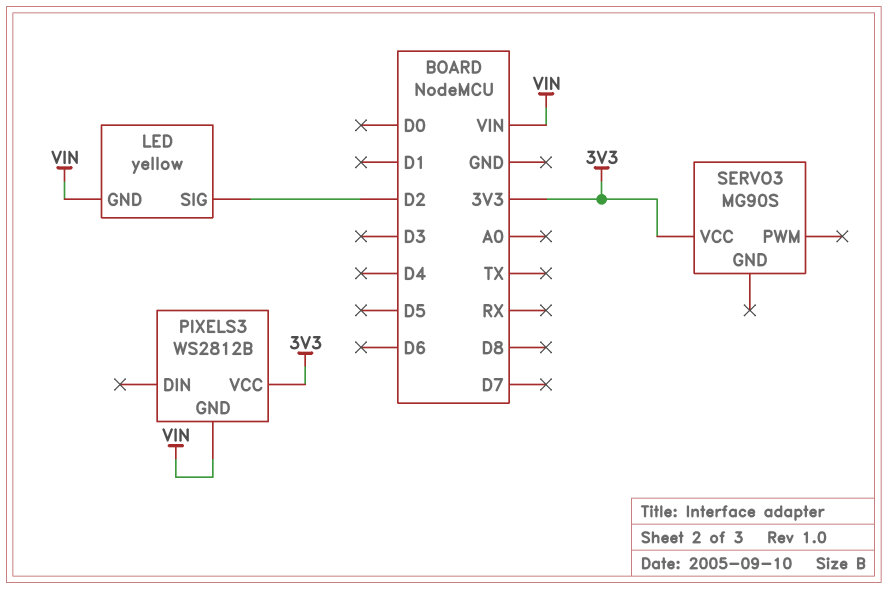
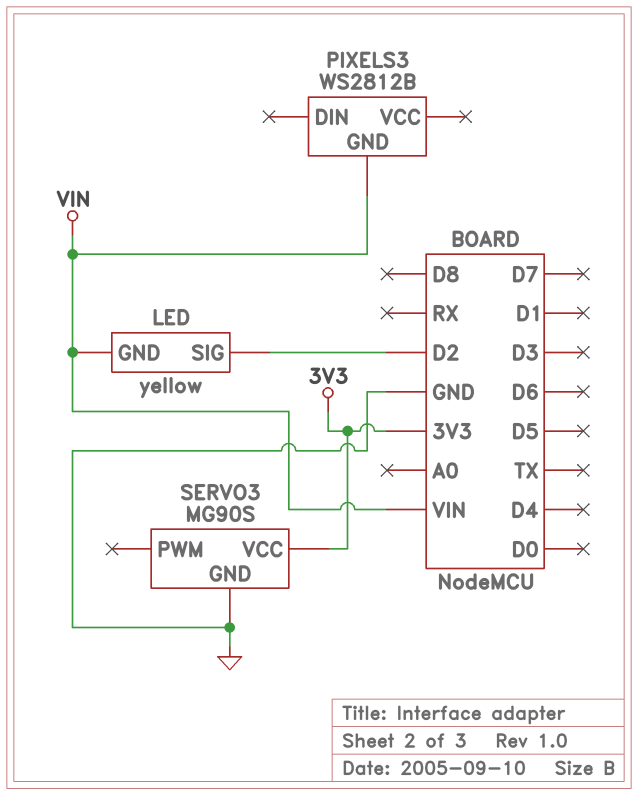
PIXELS3 pin VCC: 3V3 -> none
SERVO3 pin GND: none -> GND

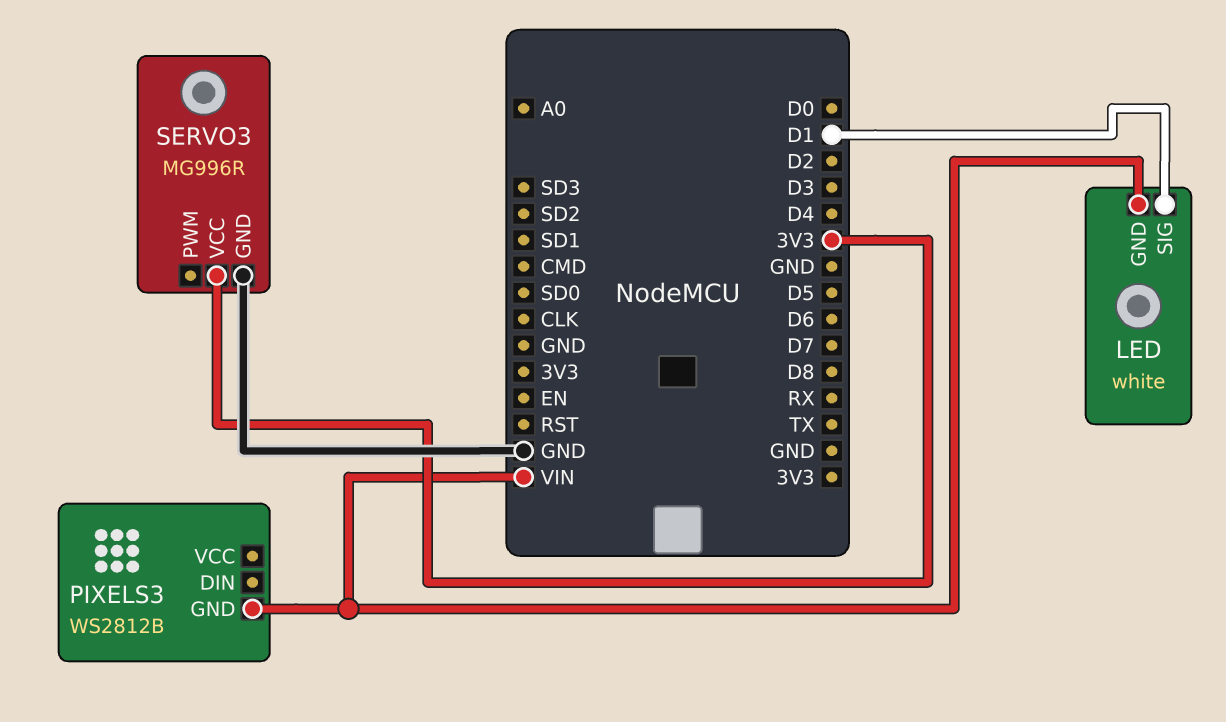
LED: yellow -> white
LED pin SIG: D2 -> D1
SERVO3: MG90S -> MG996R

